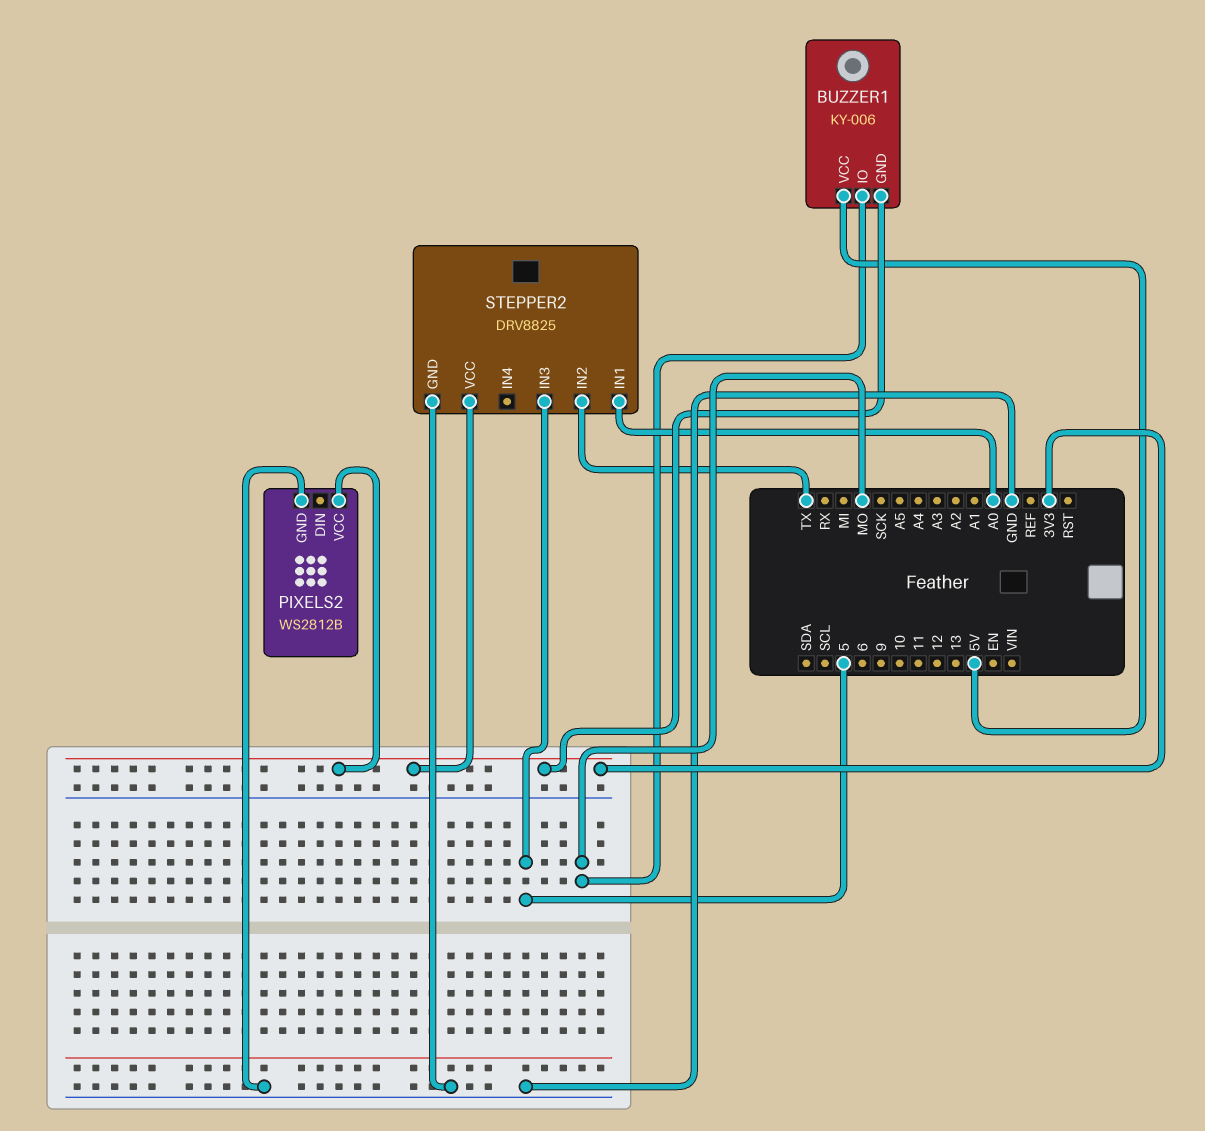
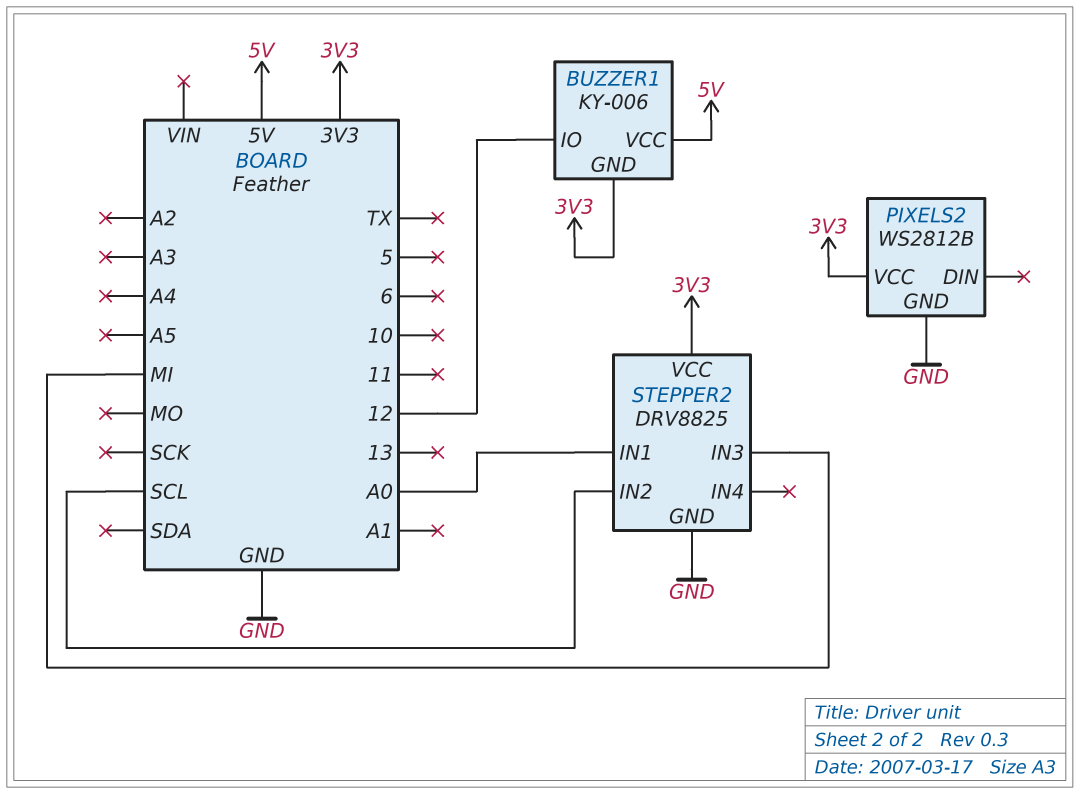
BUZZER1 pin IO: MO -> 12
STEPPER2 pin IN2: TX -> SCL
STEPPER2 pin IN3: 5 -> MI

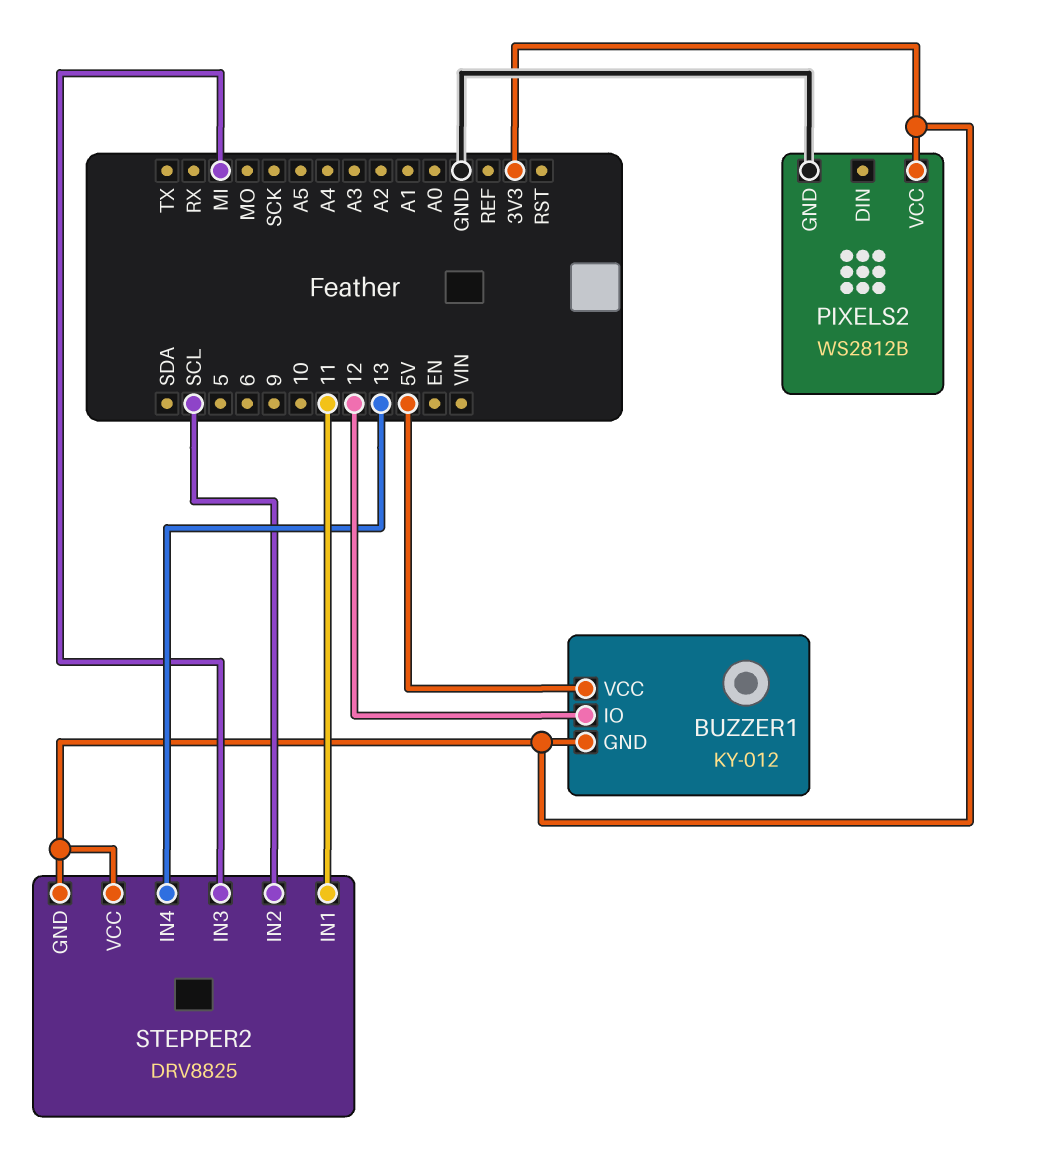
BUZZER1: KY-006 -> KY-012
STEPPER2 pin GND: GND -> 3V3
STEPPER2 pin IN1: A0 -> 11
STEPPER2 pin IN4: none -> 13

